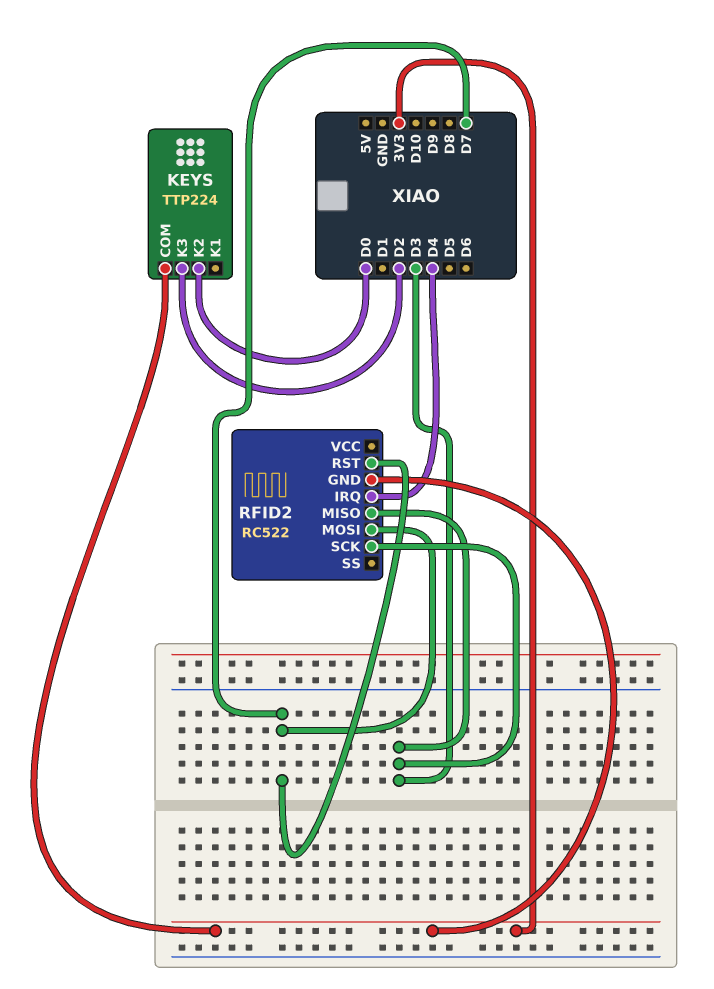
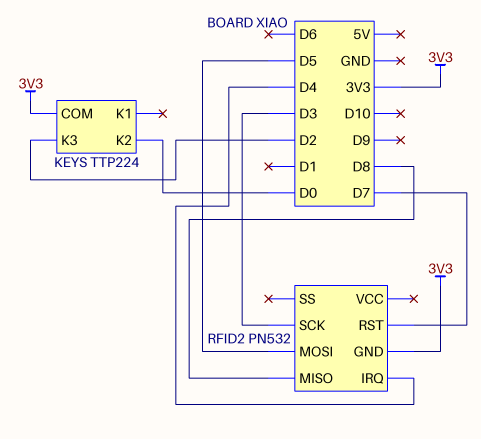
RFID2: RC522 -> PN532
RFID2 pin MISO: D3 -> D8
RFID2 pin MOSI: D7 -> D5

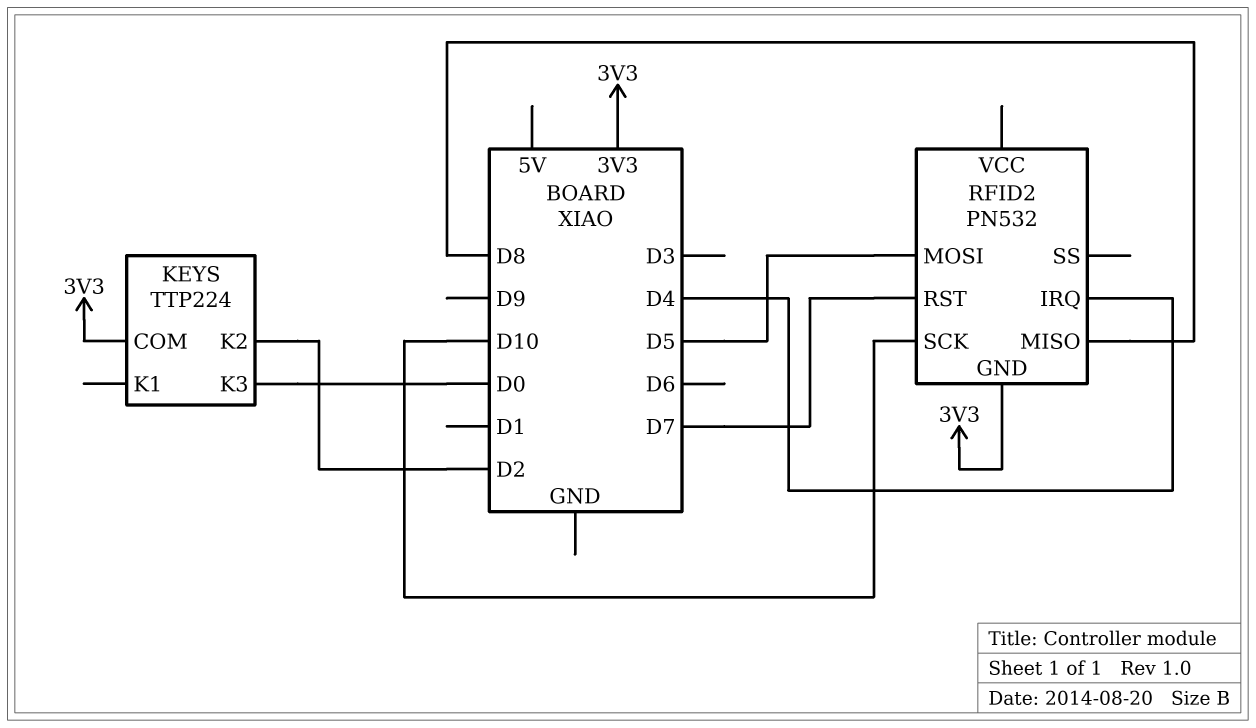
KEYS pin K2: D0 -> D2
KEYS pin K3: D2 -> D0
RFID2 pin SCK: D3 -> D10

